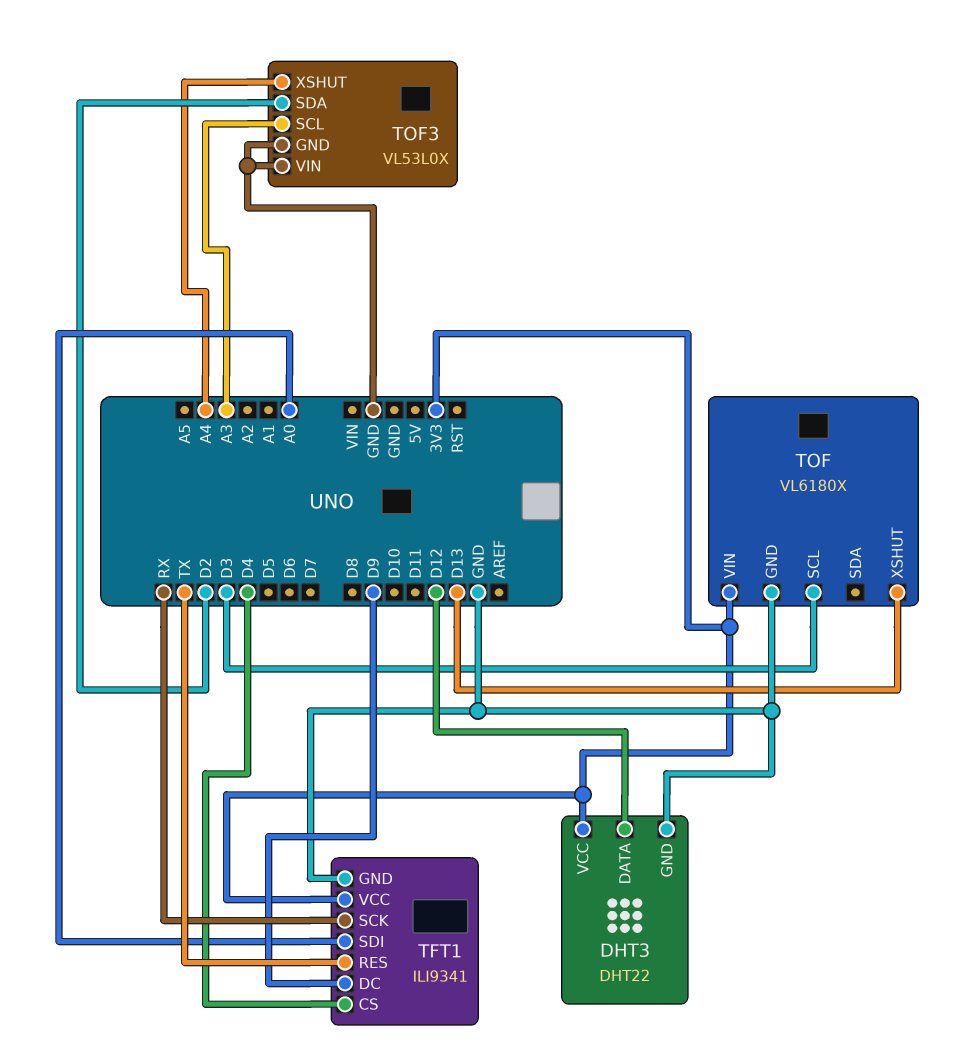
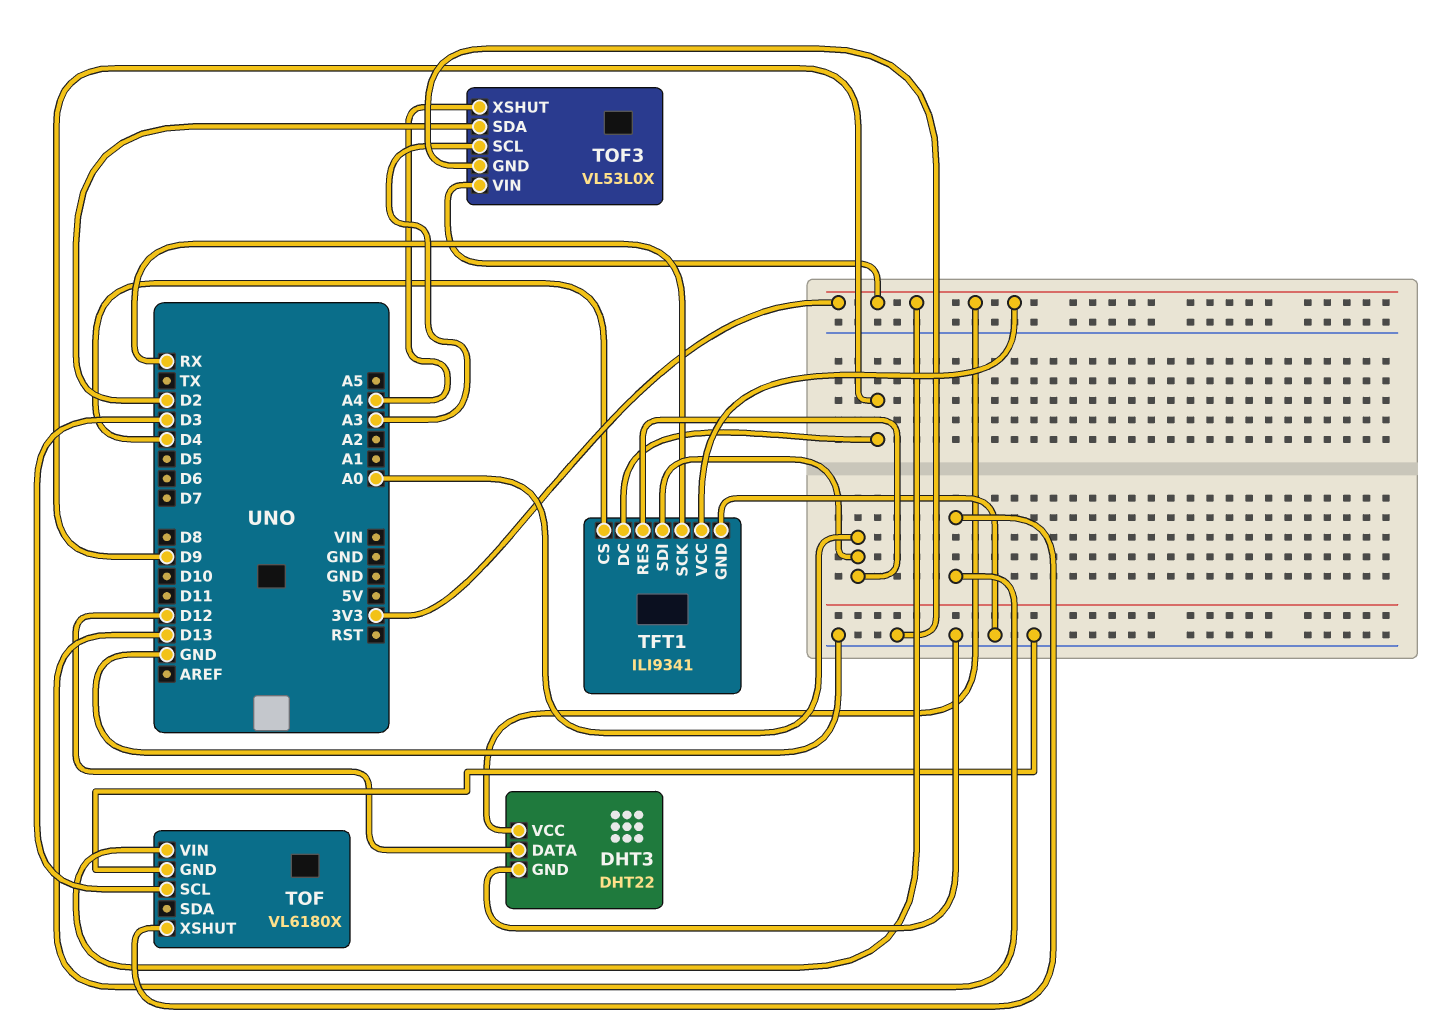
TFT1 pin RES: TX -> A0
TOF3 pin VIN: GND -> 3V3

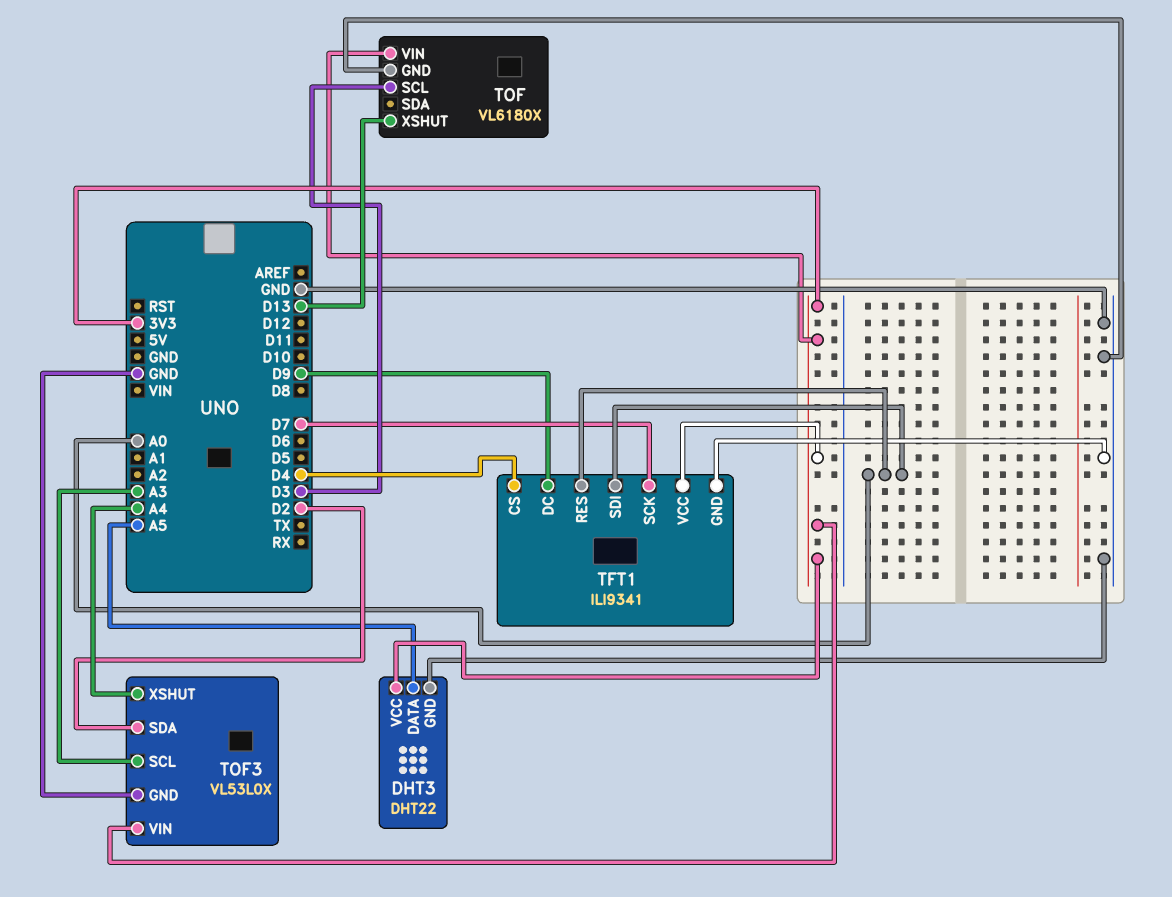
DHT3 pin DATA: D12 -> A5
TFT1 pin SCK: RX -> D7

